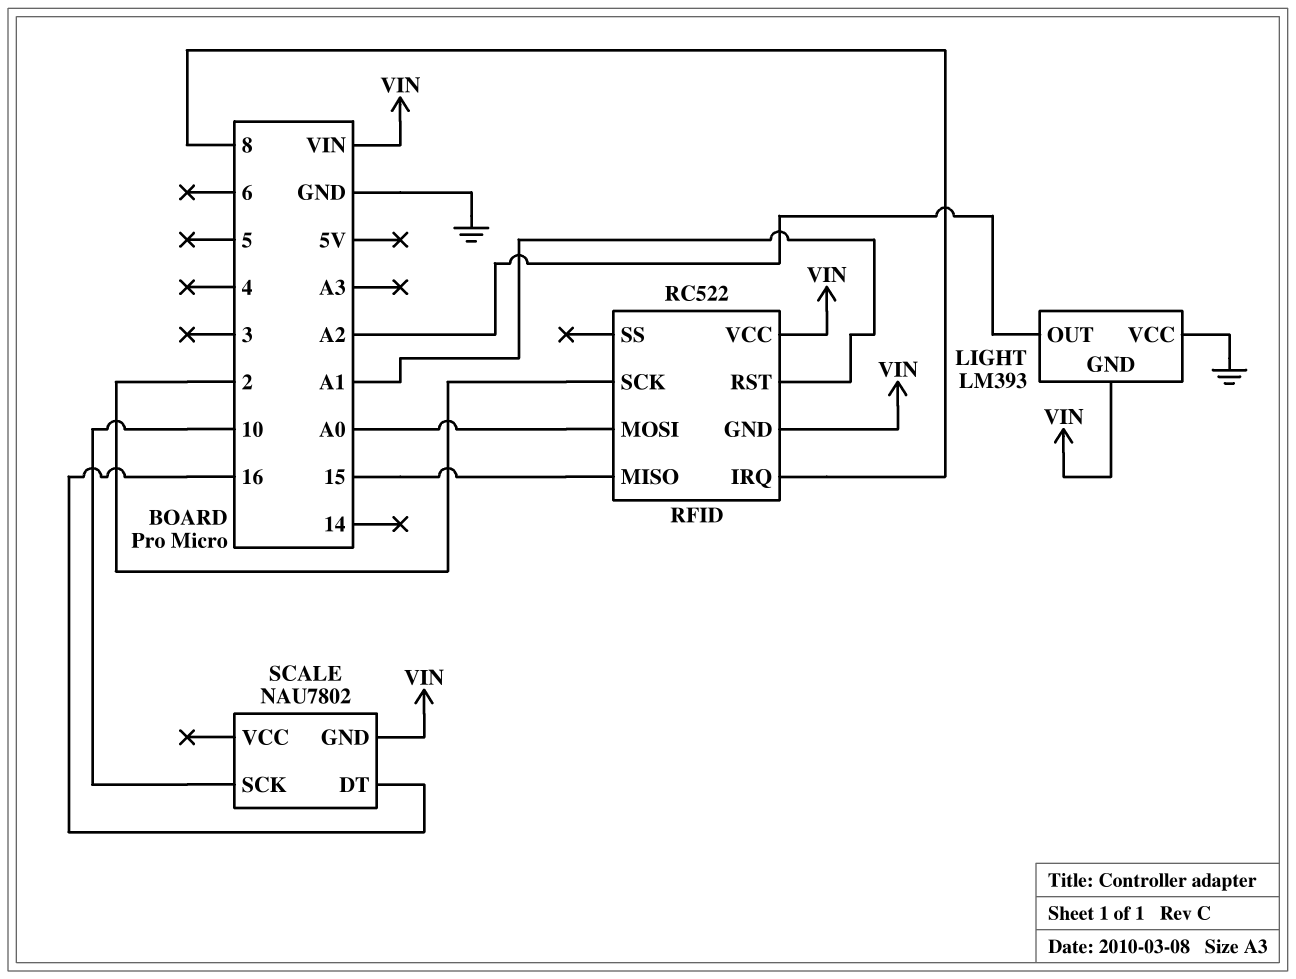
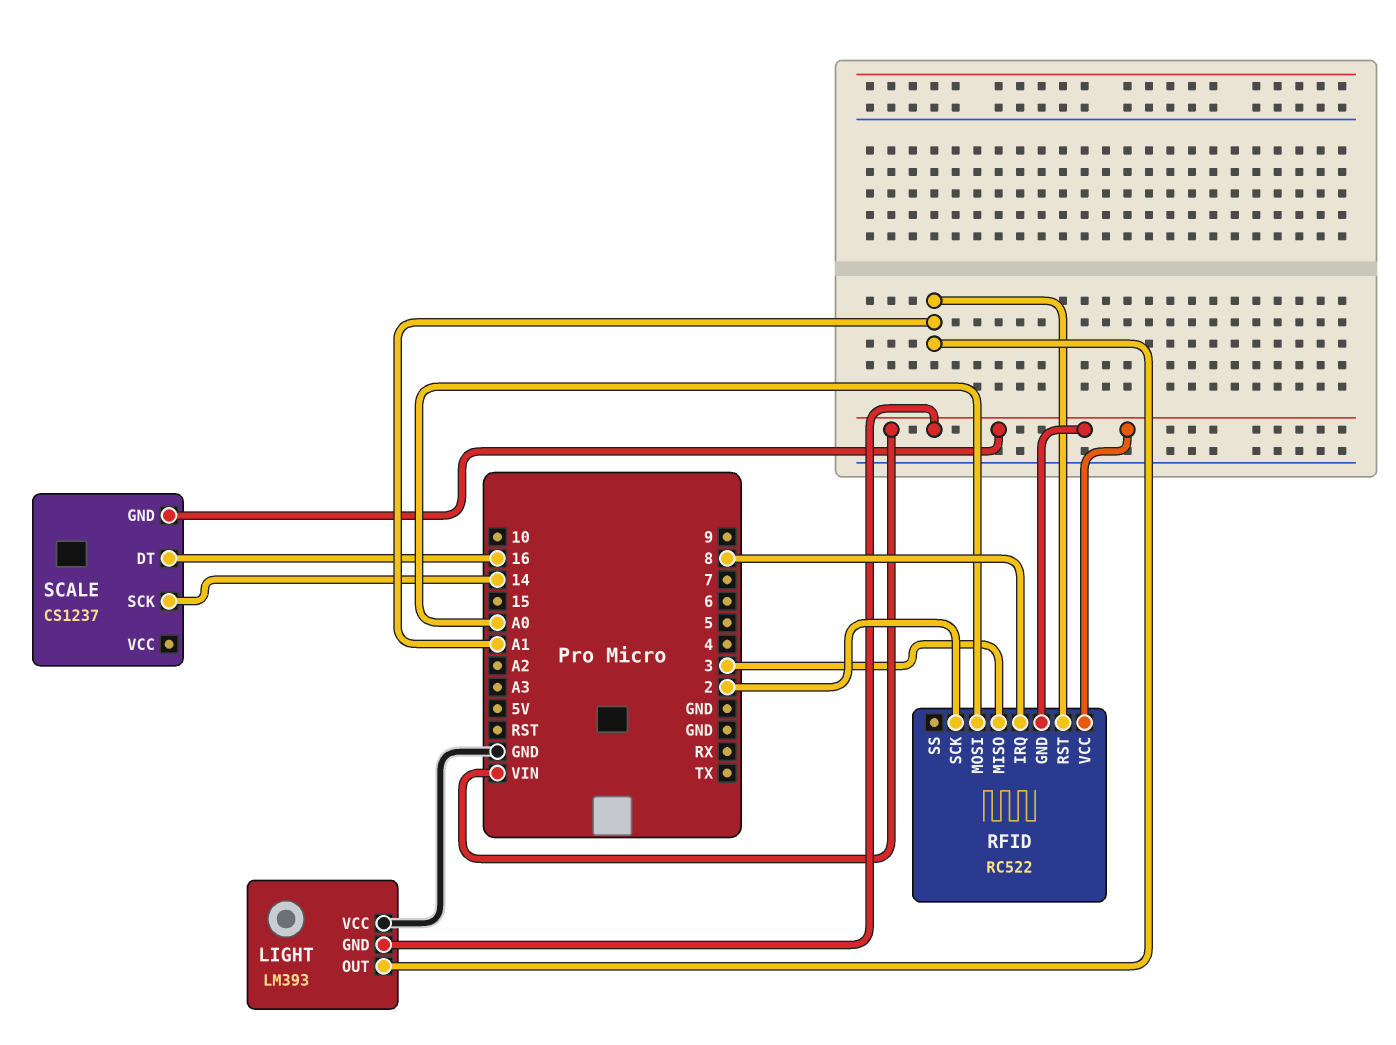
LIGHT pin OUT: A2 -> A1
RFID pin MISO: 15 -> 3
SCALE: NAU7802 -> CS1237
SCALE pin SCK: 10 -> 14

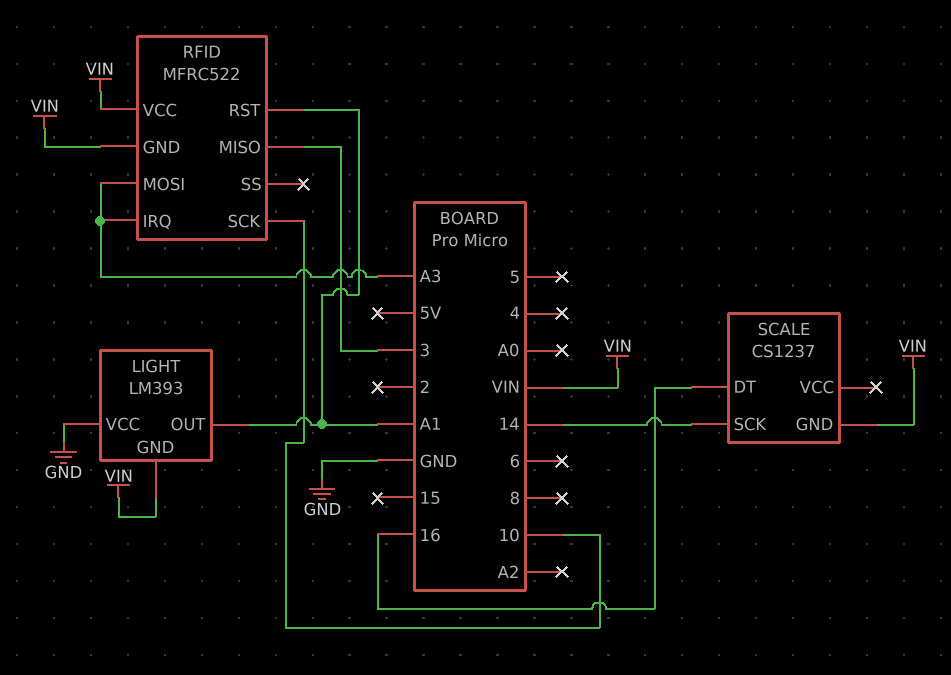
RFID: RC522 -> MFRC522
RFID pin IRQ: 8 -> A3
RFID pin MOSI: A0 -> A3
RFID pin SCK: 2 -> 10

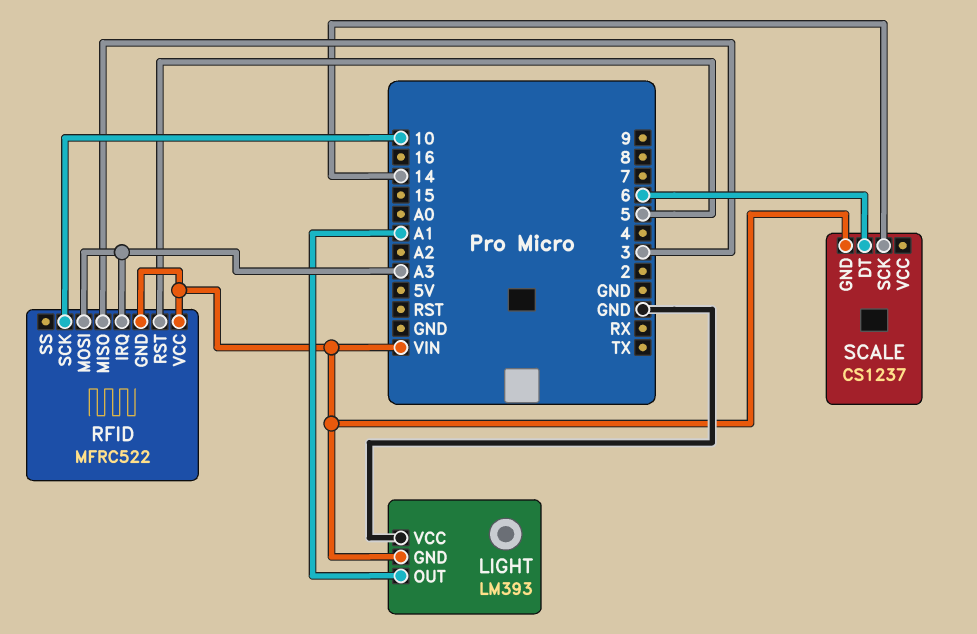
RFID pin RST: A1 -> 5
SCALE pin DT: 16 -> 6

